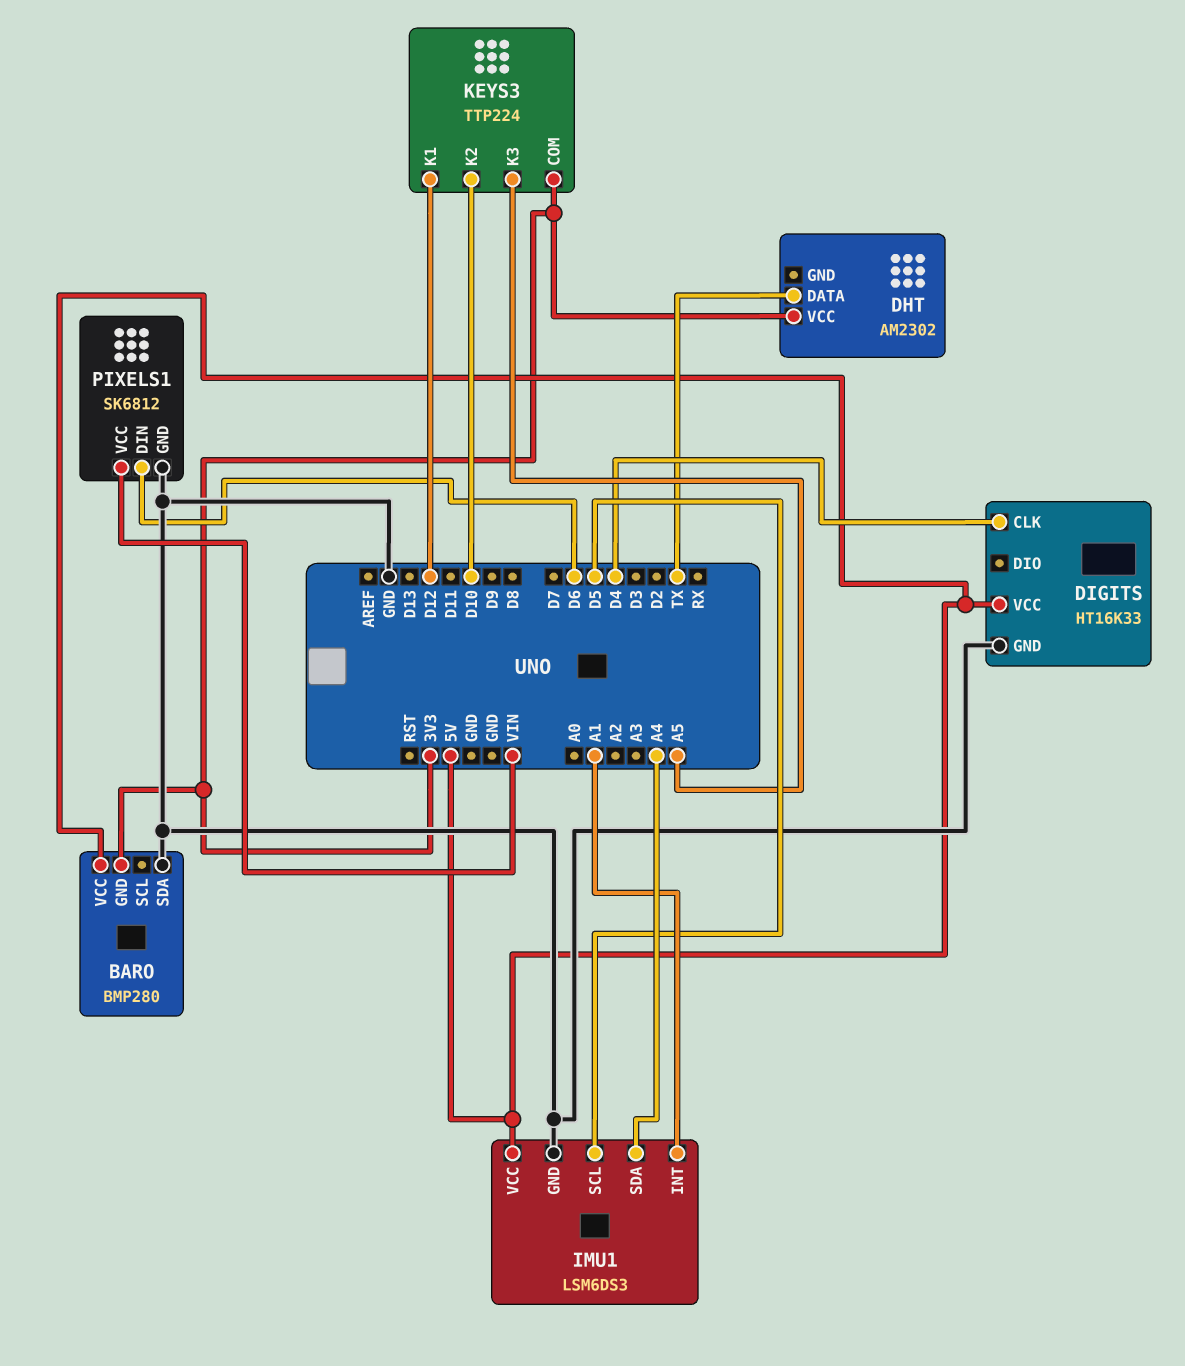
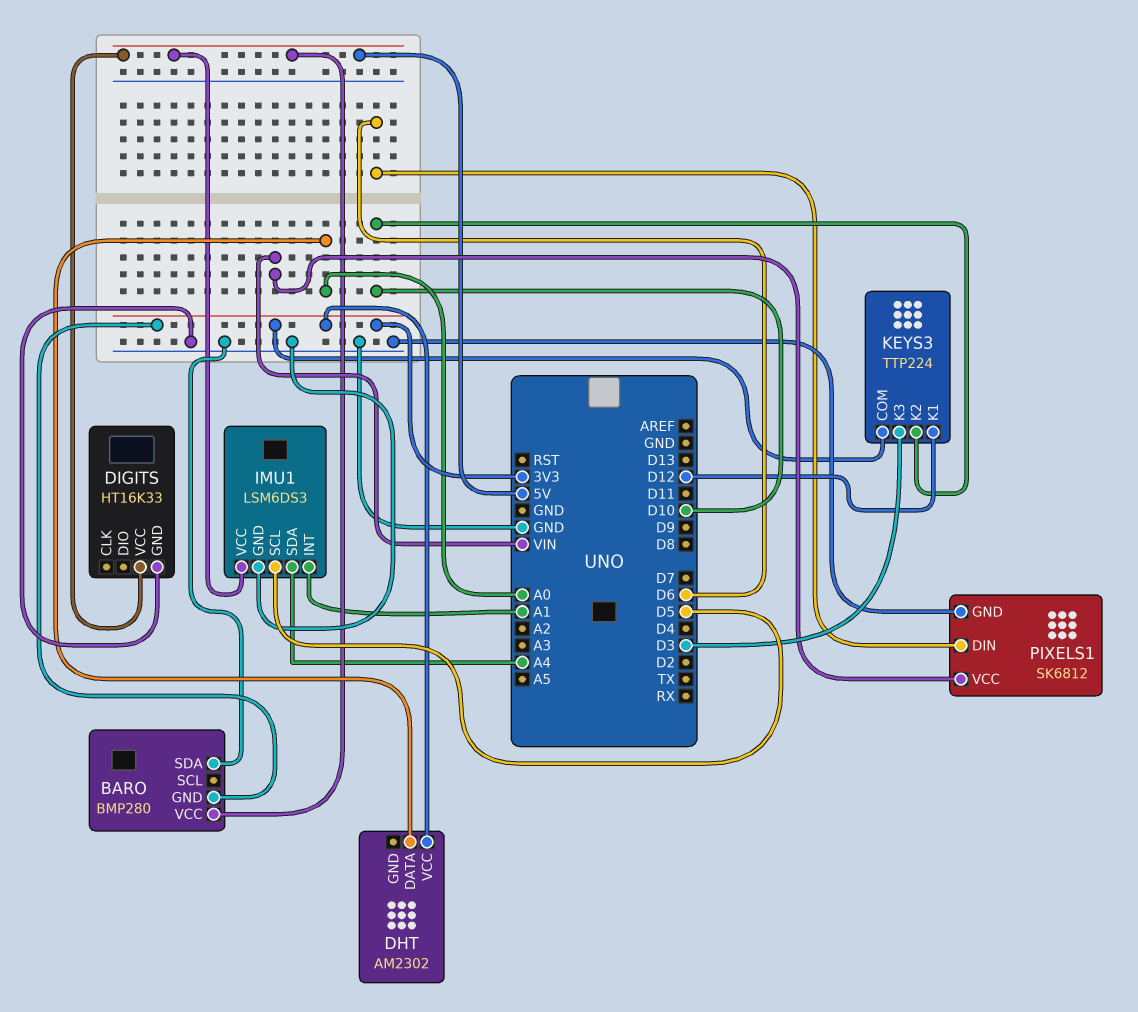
DHT pin DATA: TX -> A0
DIGITS pin CLK: D4 -> none
KEYS3 pin K3: A5 -> D3

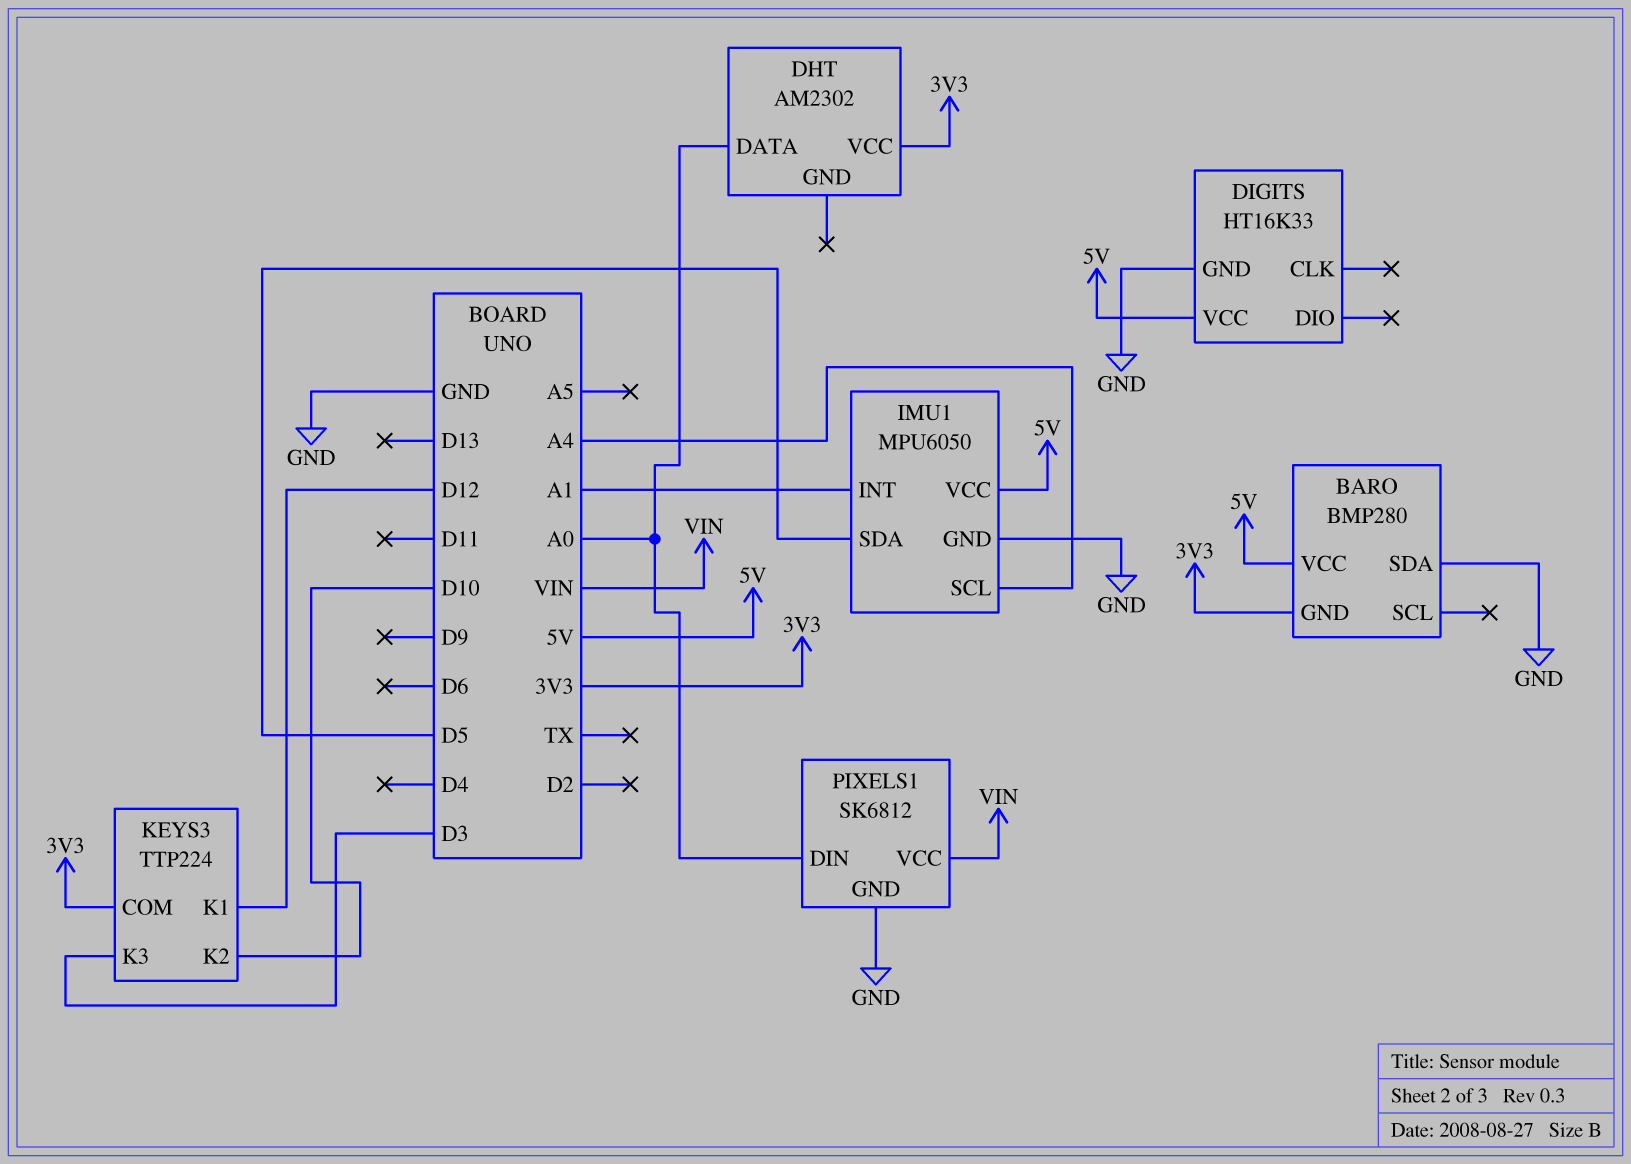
IMU1: LSM6DS3 -> MPU6050
IMU1 pin SCL: D5 -> A4
IMU1 pin SDA: A4 -> D5
PIXELS1 pin DIN: D6 -> A0

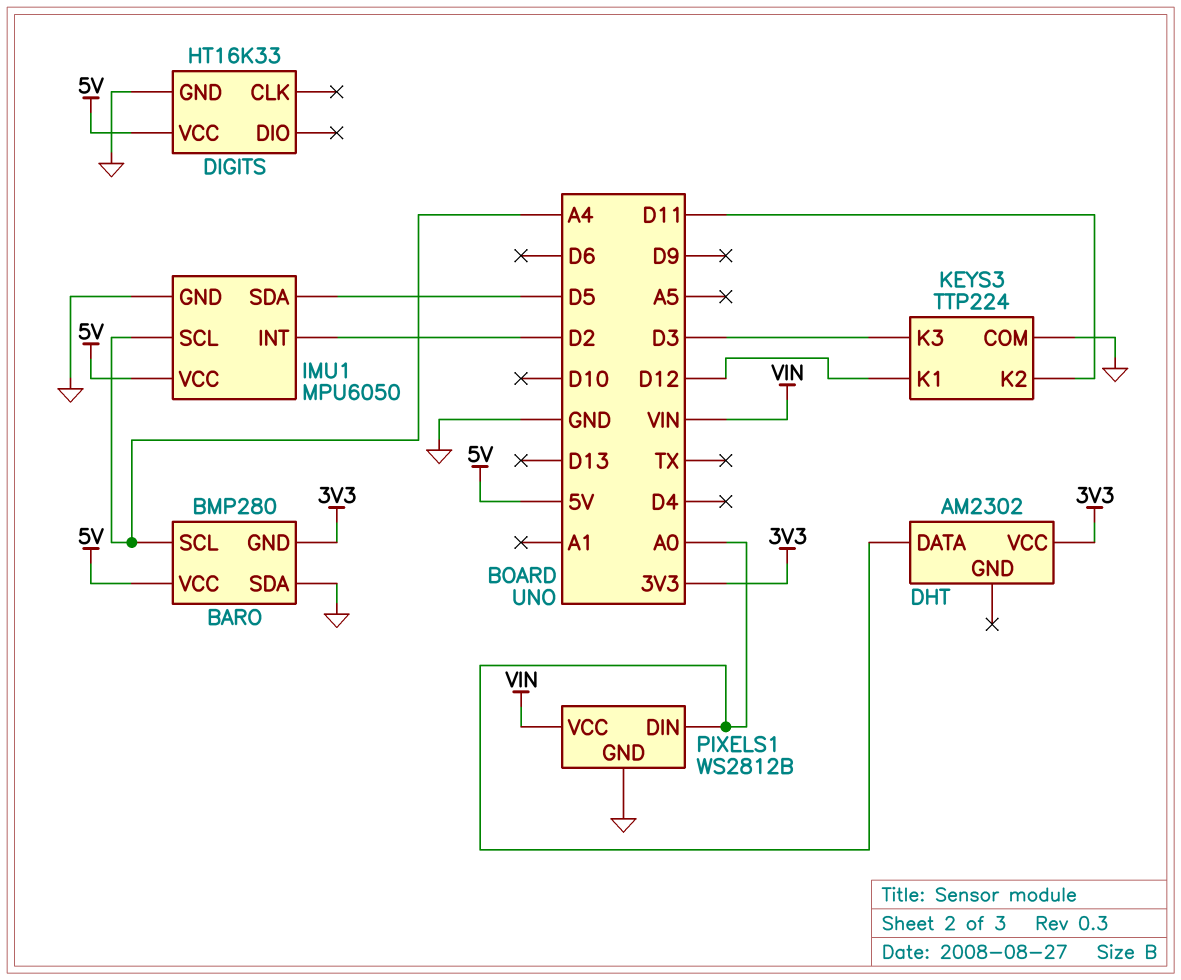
BARO pin SCL: none -> A4
IMU1 pin INT: A1 -> D2
KEYS3 pin COM: 3V3 -> GND
KEYS3 pin K2: D10 -> D11
PIXELS1: SK6812 -> WS2812B

